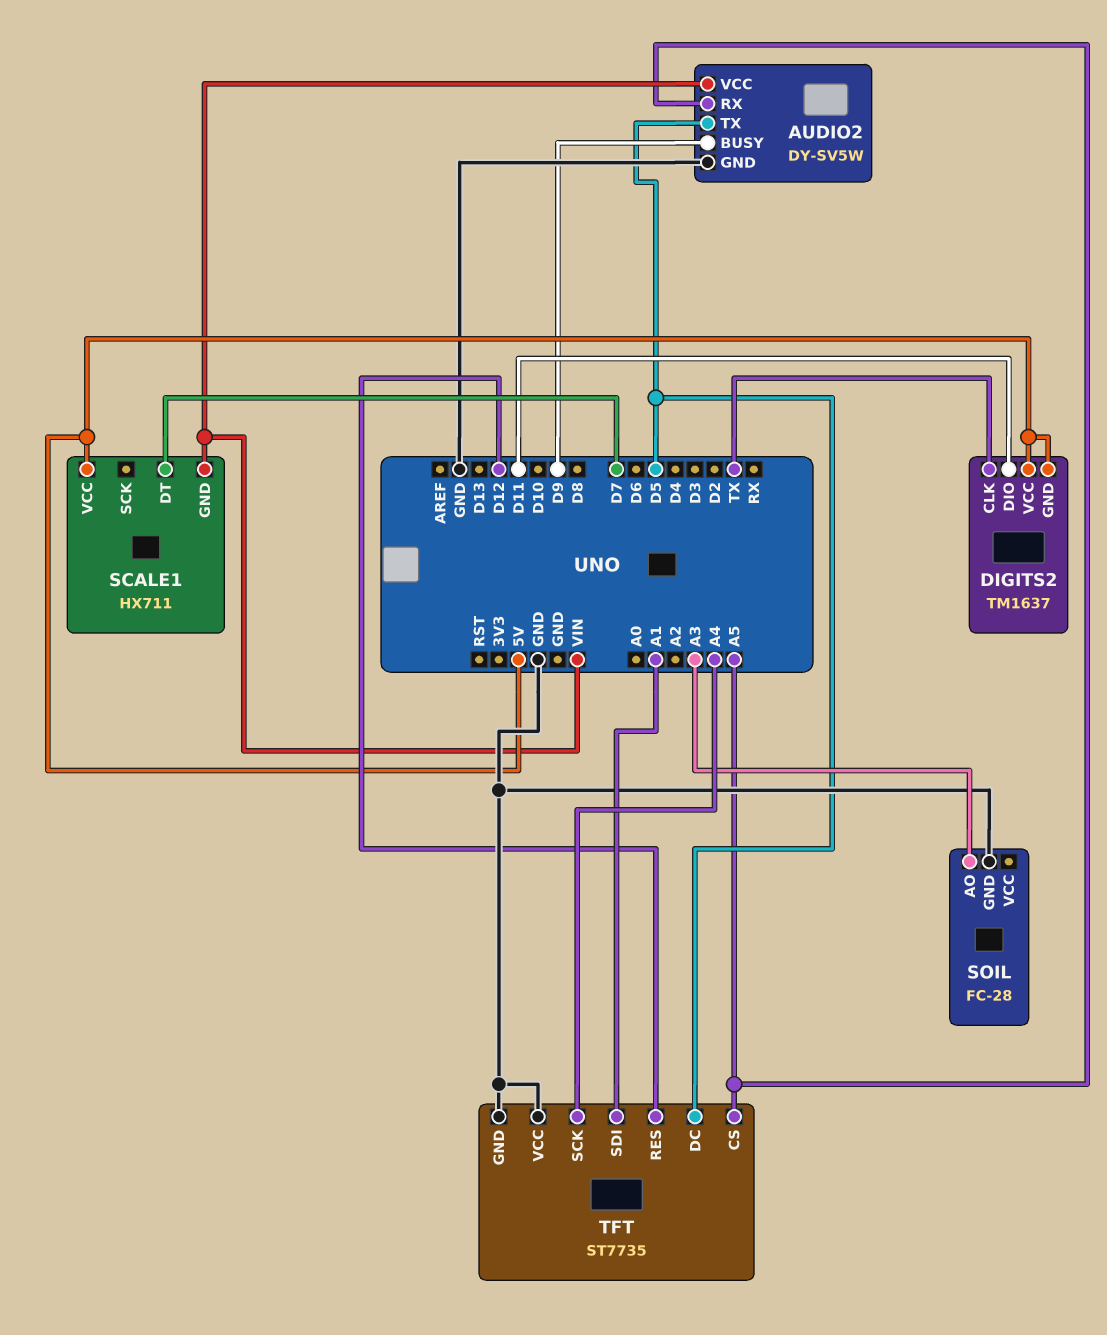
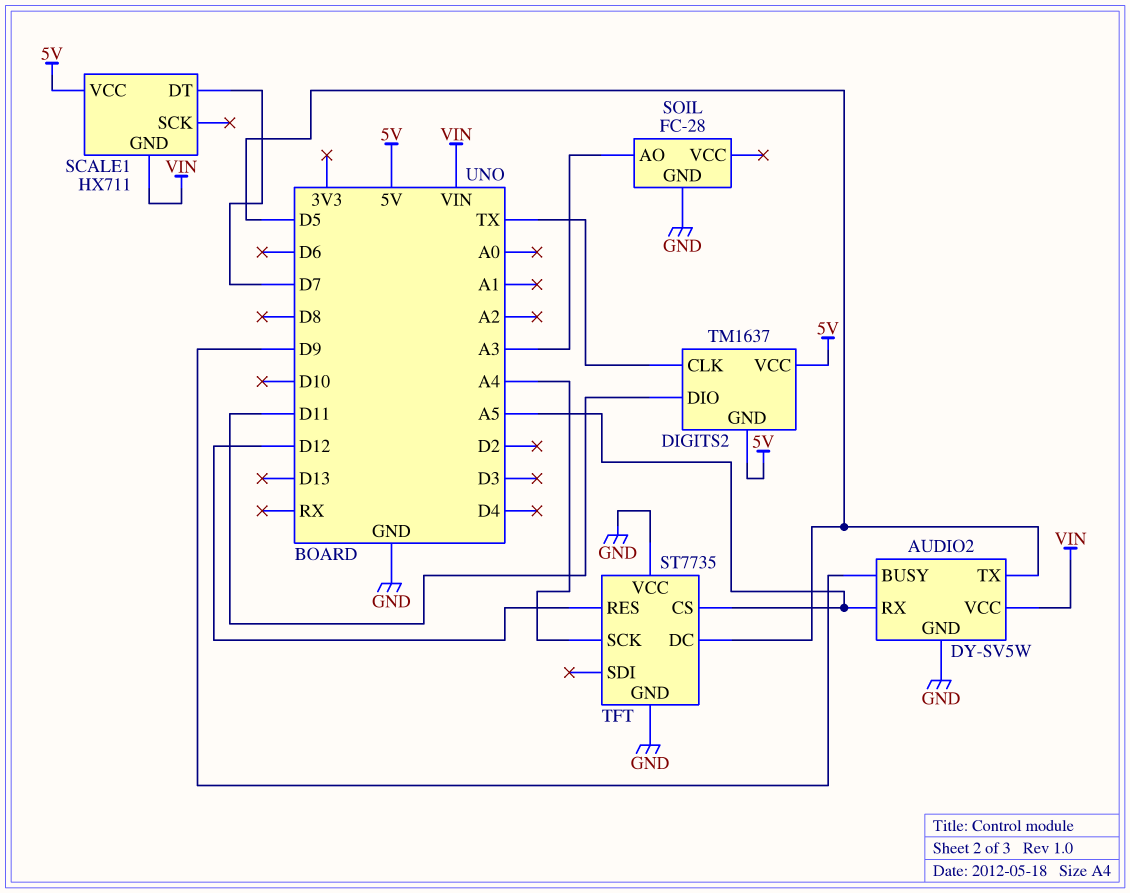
TFT pin SDI: A1 -> none

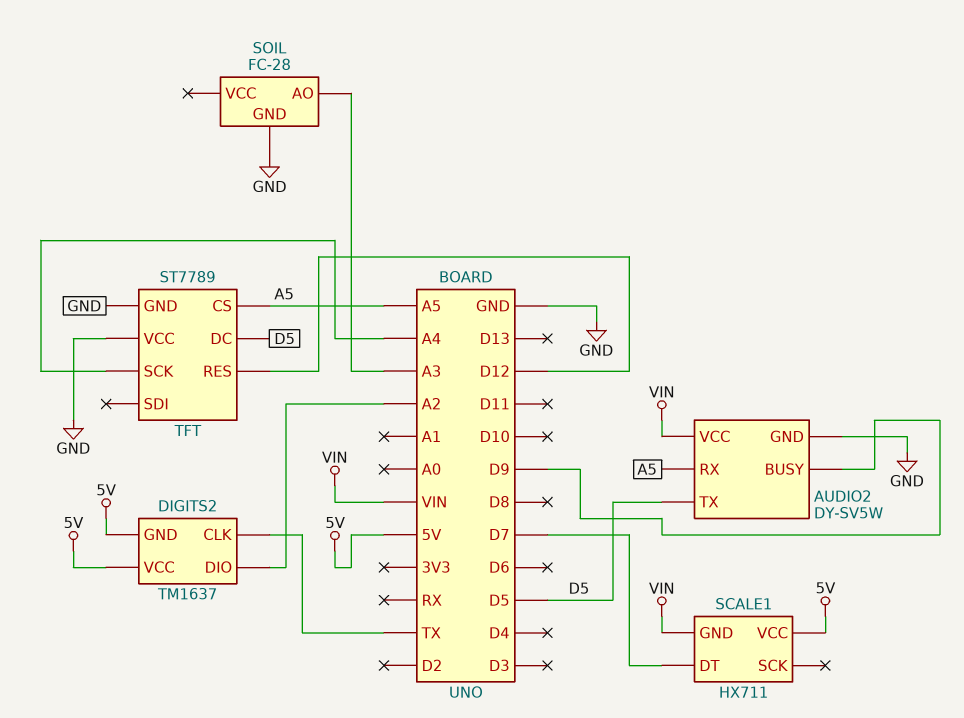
DIGITS2 pin DIO: D11 -> A2
TFT: ST7735 -> ST7789

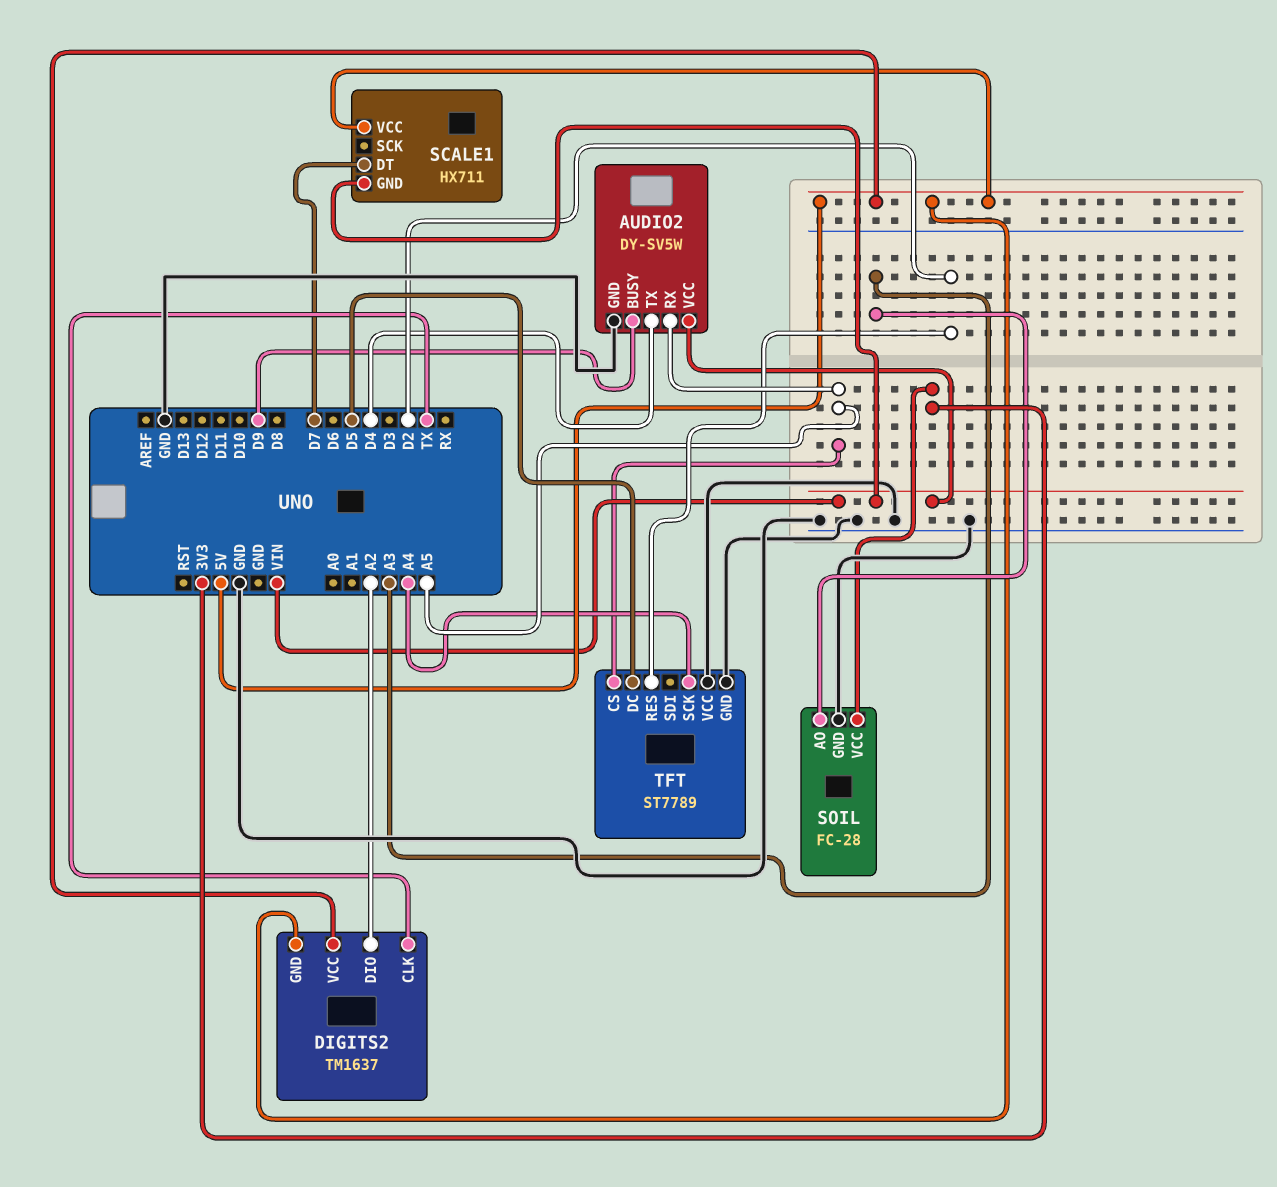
AUDIO2 pin TX: D5 -> D4
SOIL pin VCC: none -> 3V3
TFT pin RES: D12 -> D2

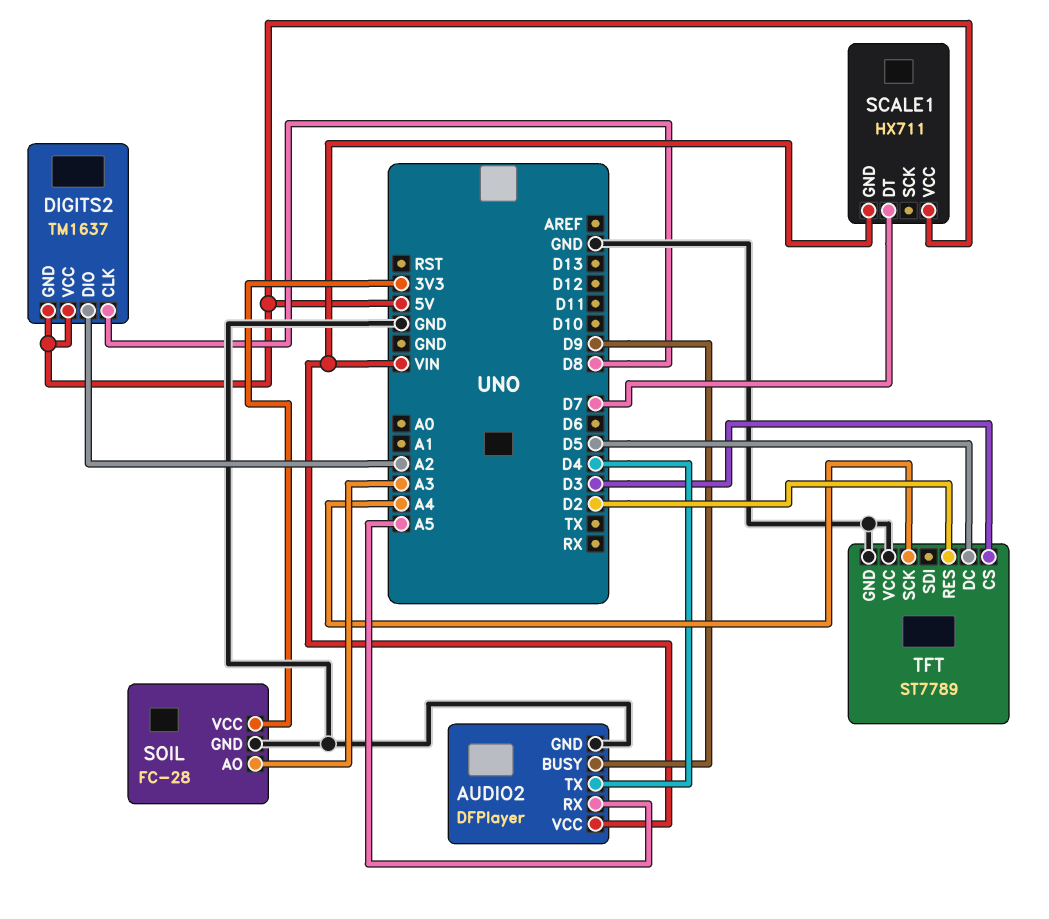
AUDIO2: DY-SV5W -> DFPlayer
DIGITS2 pin CLK: TX -> D8
TFT pin CS: A5 -> D3

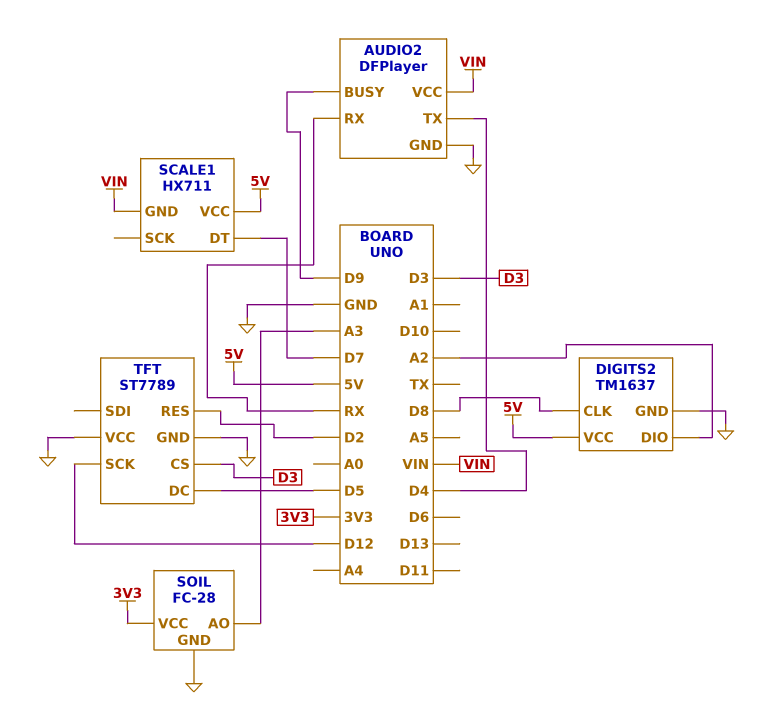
AUDIO2 pin RX: A5 -> RX
DIGITS2 pin GND: 5V -> GND
TFT pin SCK: A4 -> D12

